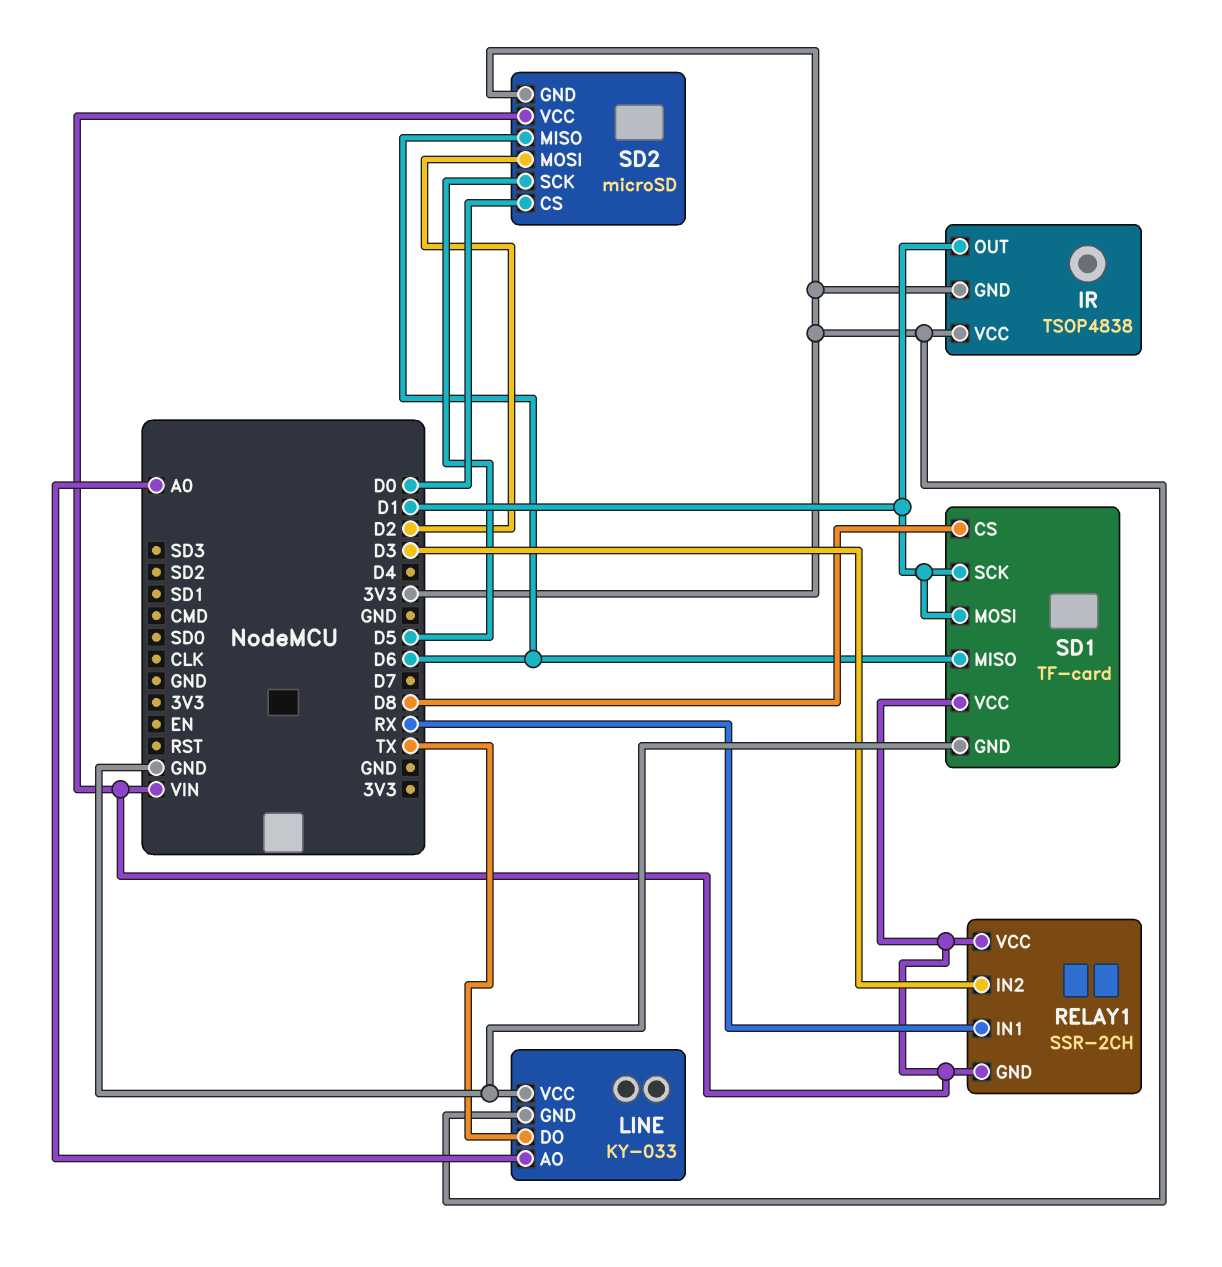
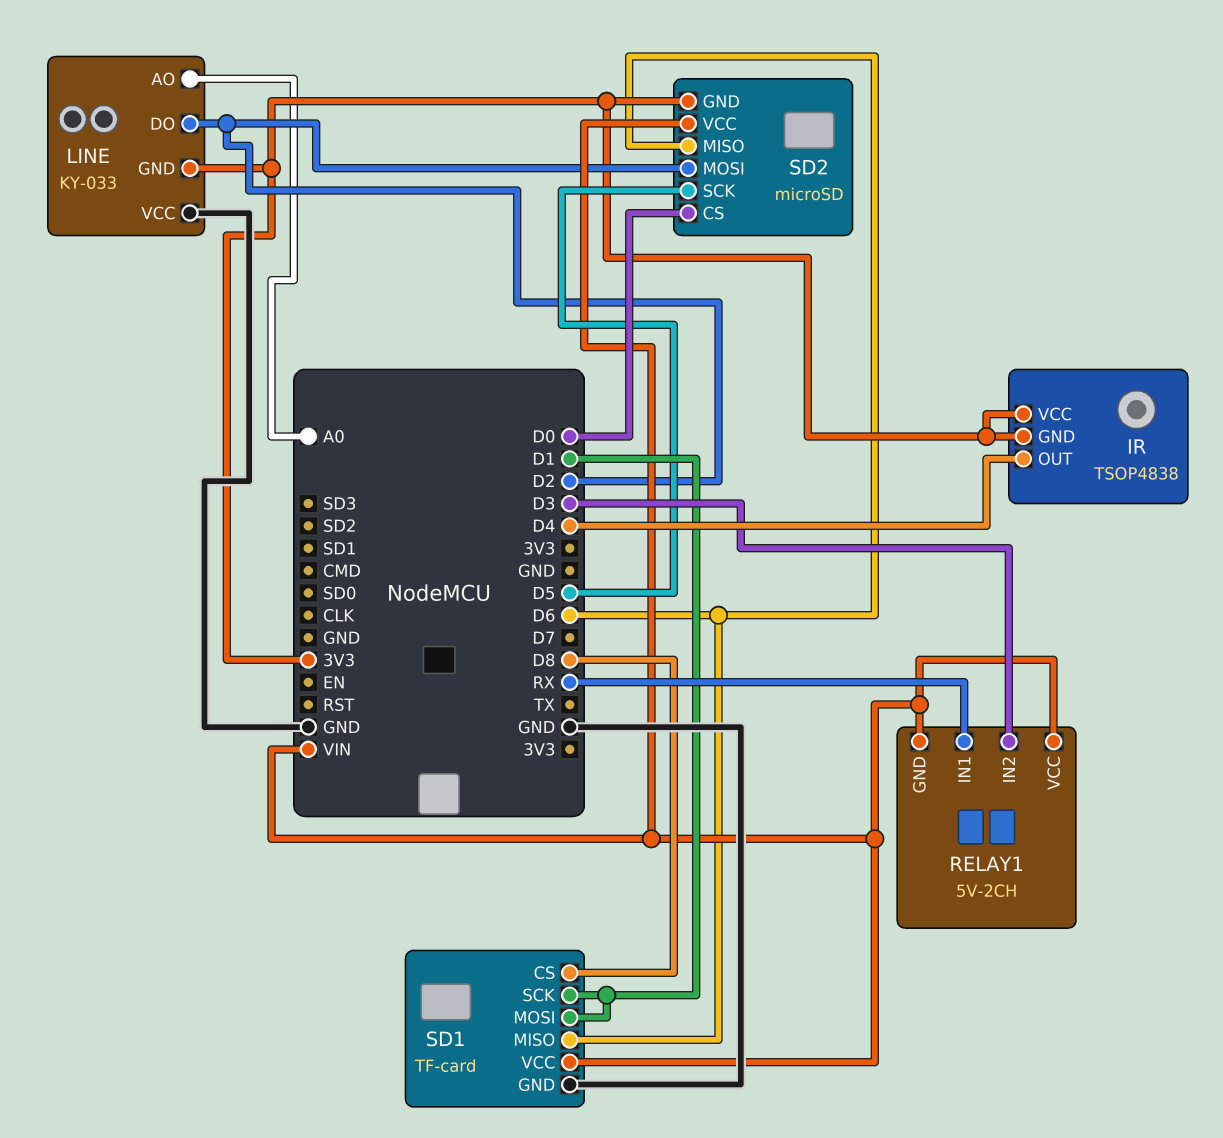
IR pin OUT: D1 -> D4
LINE pin DO: TX -> D2
RELAY1: SSR-2CH -> 5V-2CH

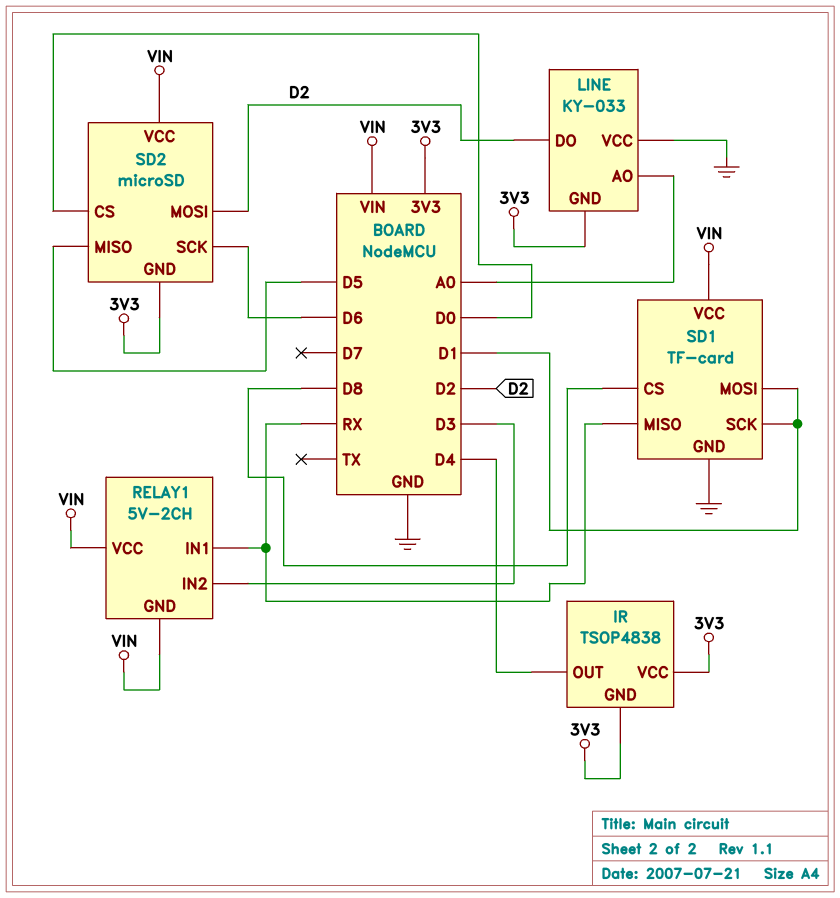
SD1 pin MISO: D6 -> RX
SD2 pin MISO: D6 -> D5
SD2 pin SCK: D5 -> D6

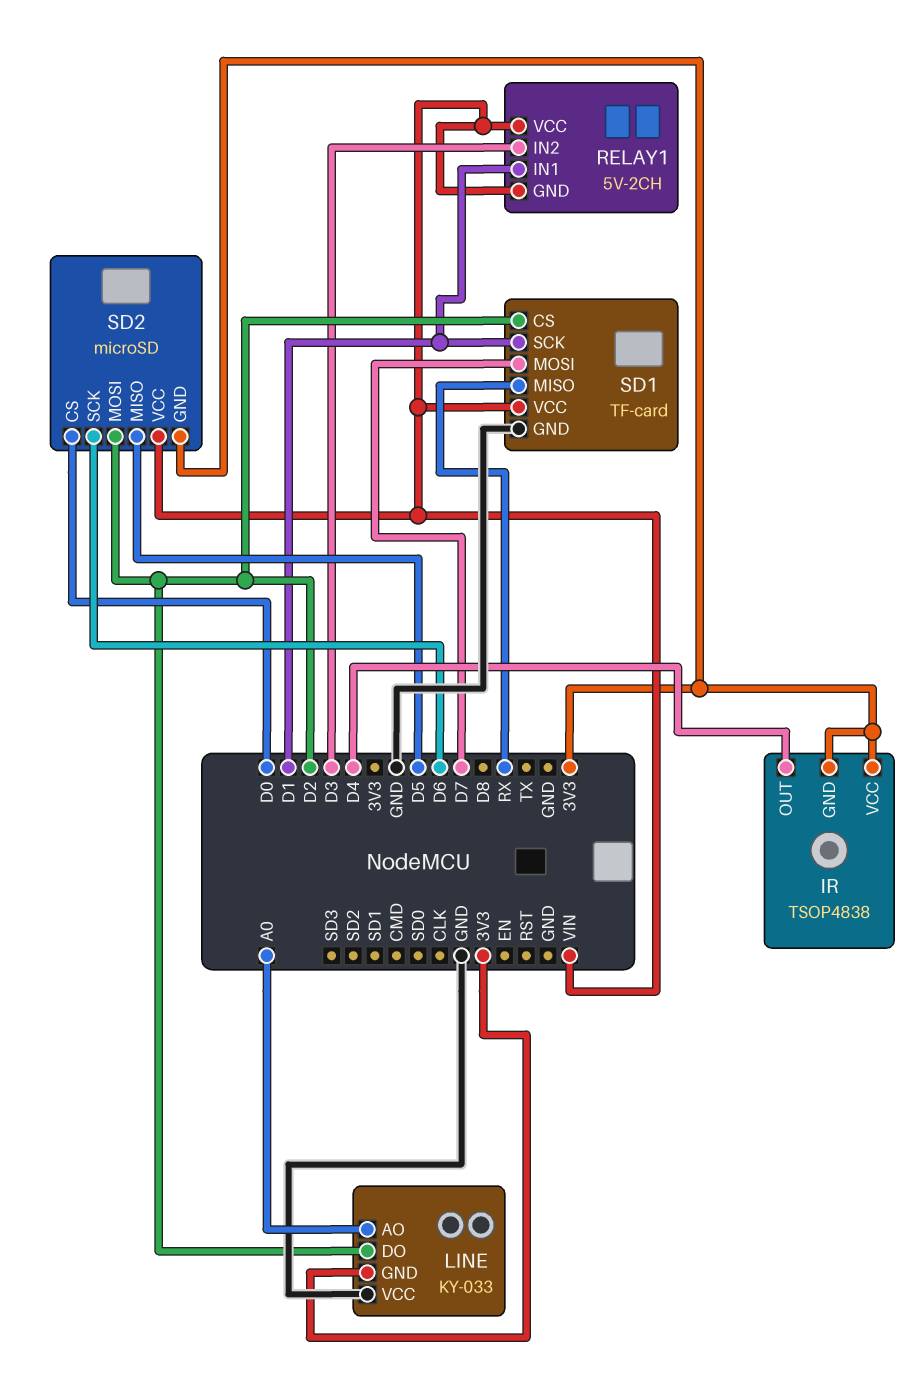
RELAY1 pin IN1: RX -> D1
SD1 pin CS: D8 -> D2
SD1 pin MOSI: D1 -> D7

